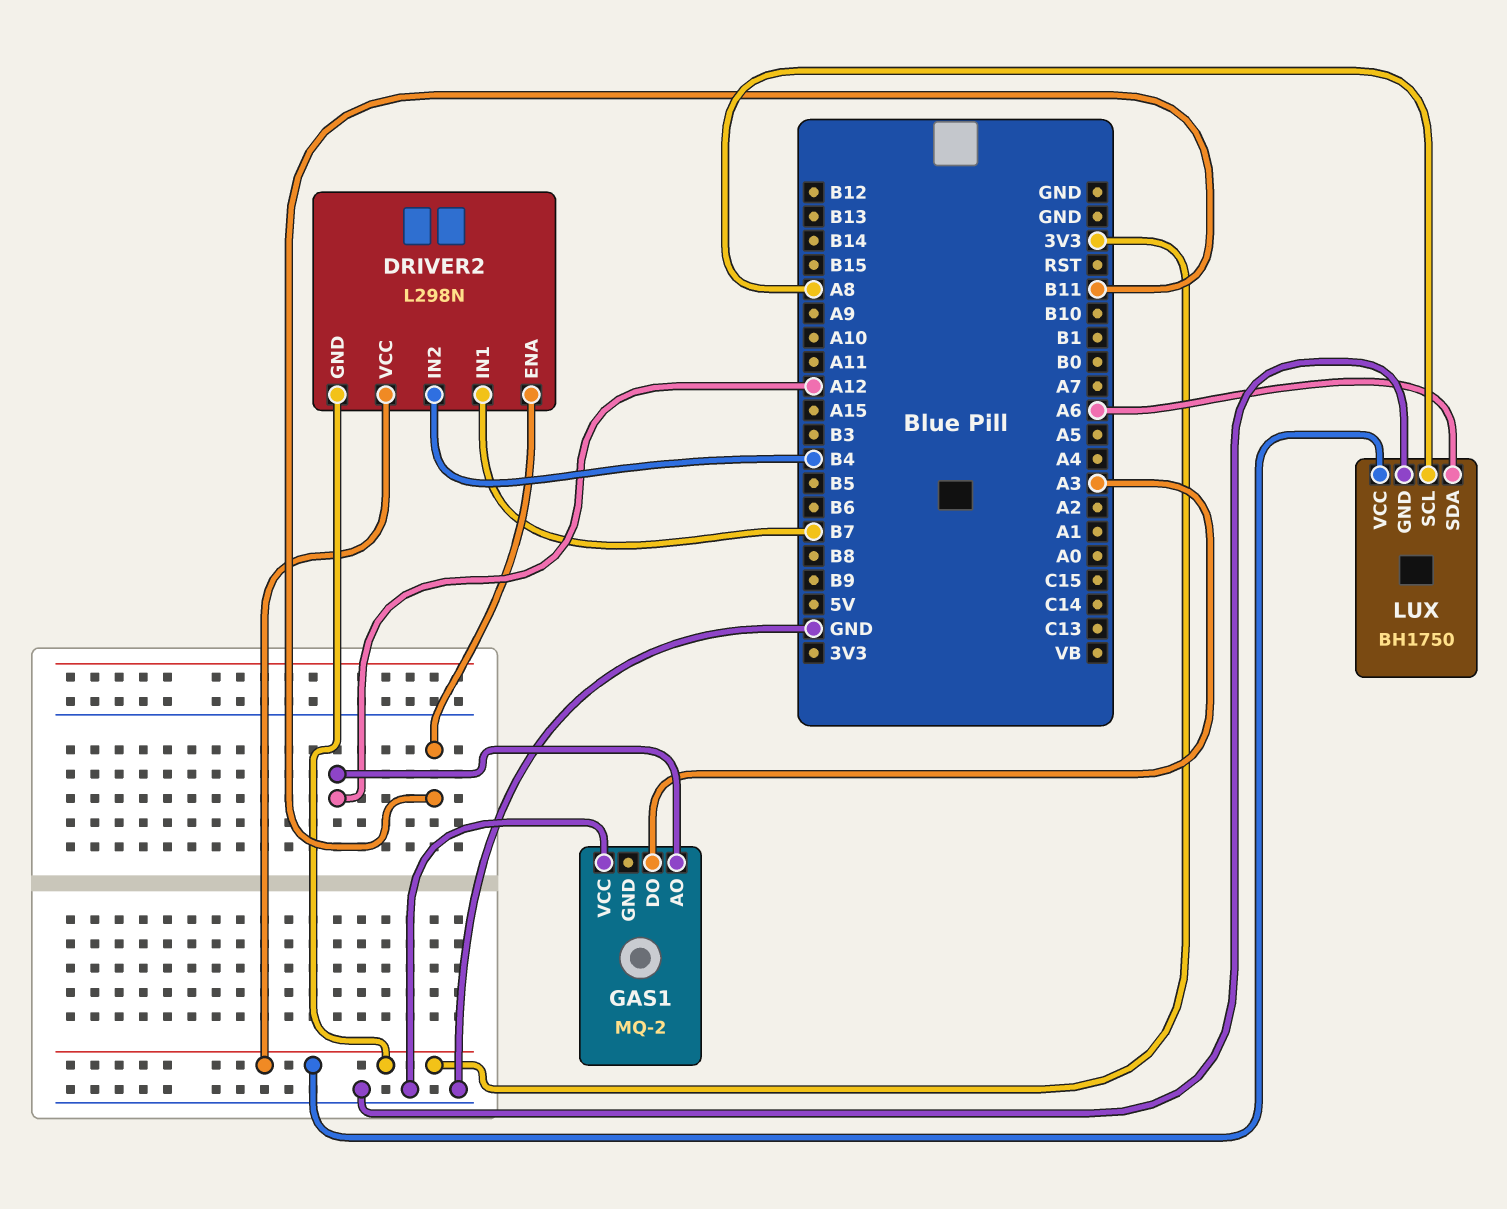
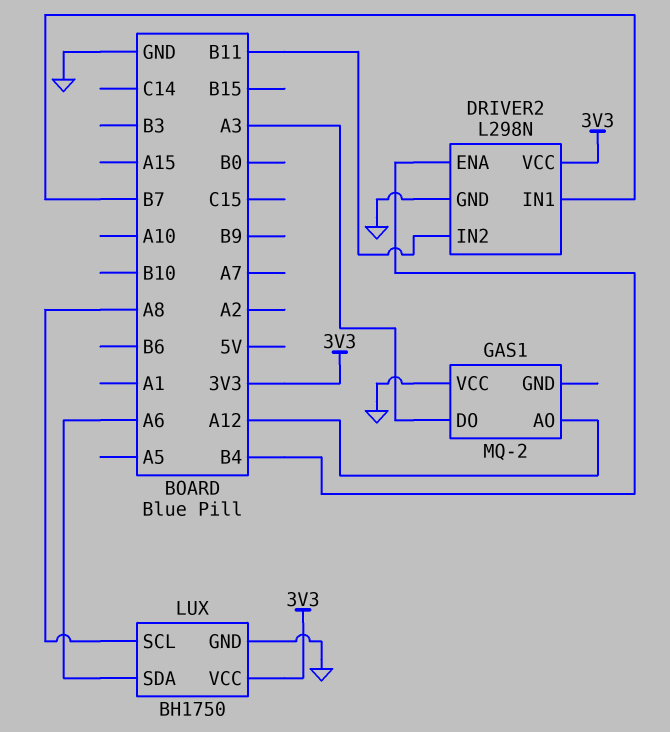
DRIVER2 pin ENA: B11 -> B4
DRIVER2 pin GND: 3V3 -> GND
DRIVER2 pin IN2: B4 -> B11

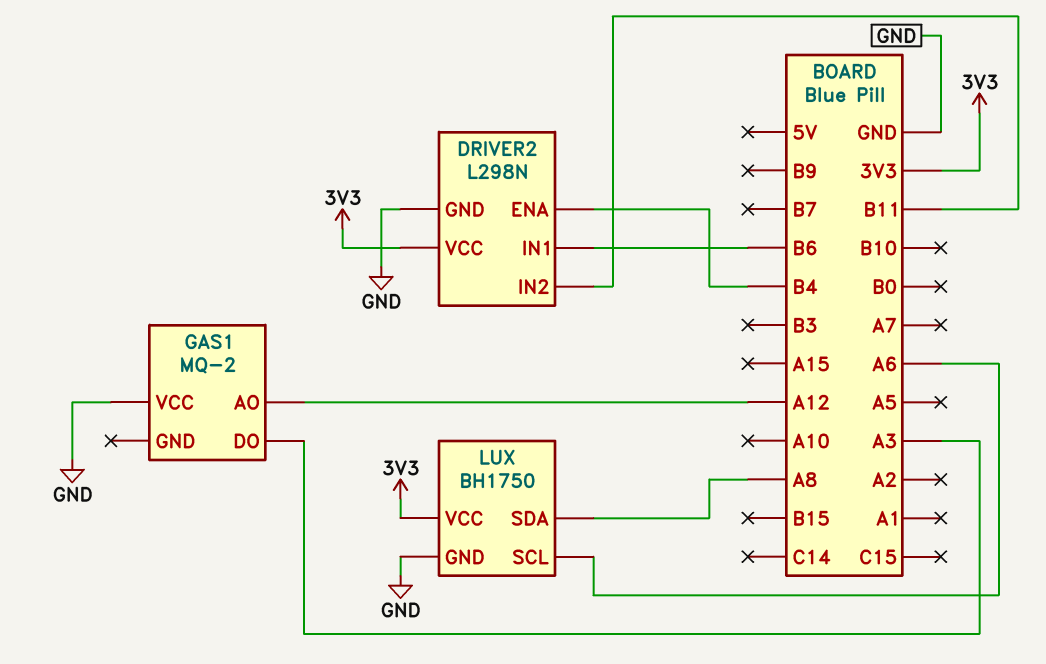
DRIVER2 pin IN1: B7 -> B6
LUX pin SCL: A8 -> A6
LUX pin SDA: A6 -> A8

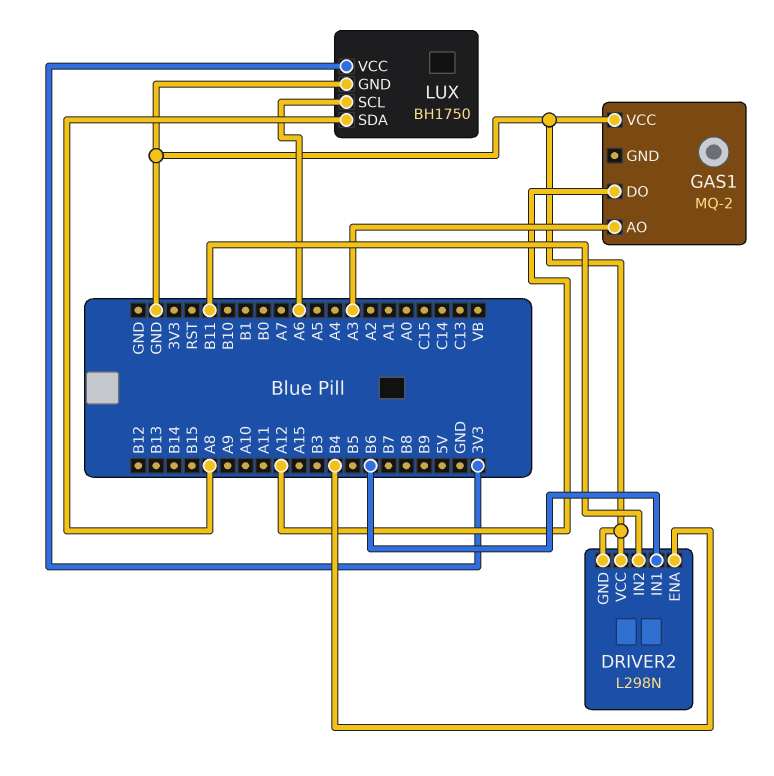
DRIVER2 pin VCC: 3V3 -> GND
GAS1 pin AO: A12 -> A3
GAS1 pin DO: A3 -> A12

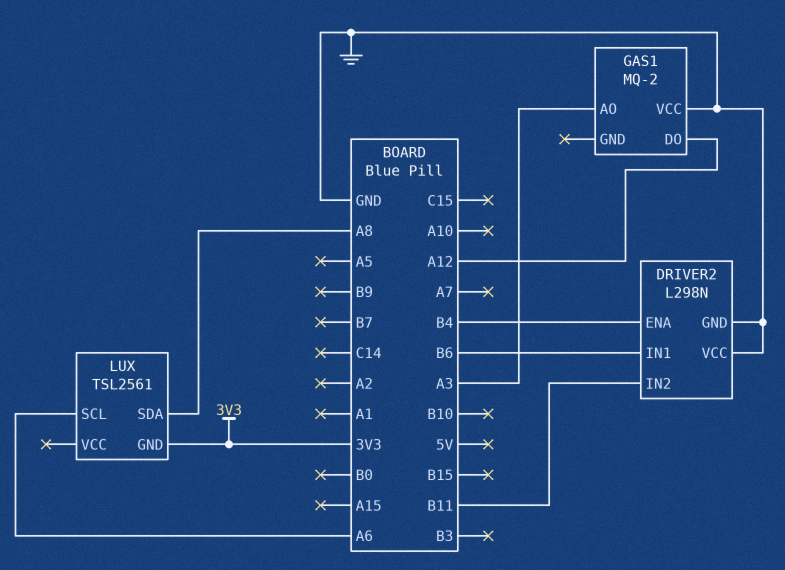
LUX: BH1750 -> TSL2561
LUX pin GND: GND -> 3V3
LUX pin VCC: 3V3 -> none

